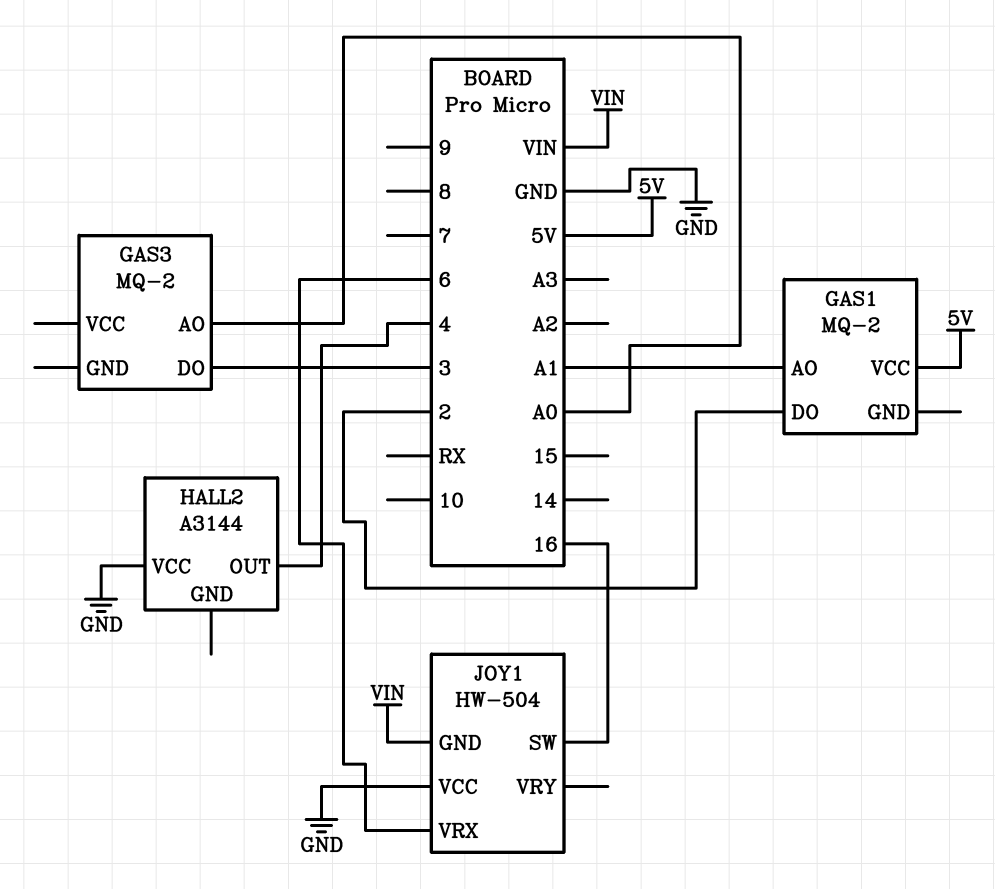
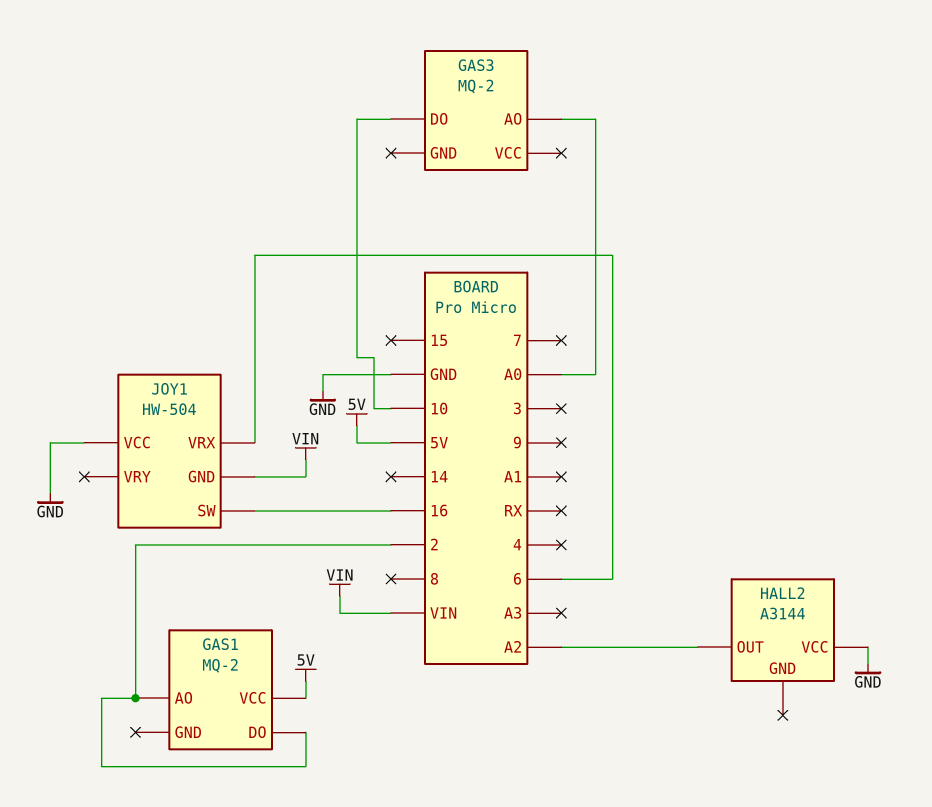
GAS1 pin AO: A1 -> 2
GAS3 pin DO: 3 -> 10
HALL2 pin OUT: 4 -> A2

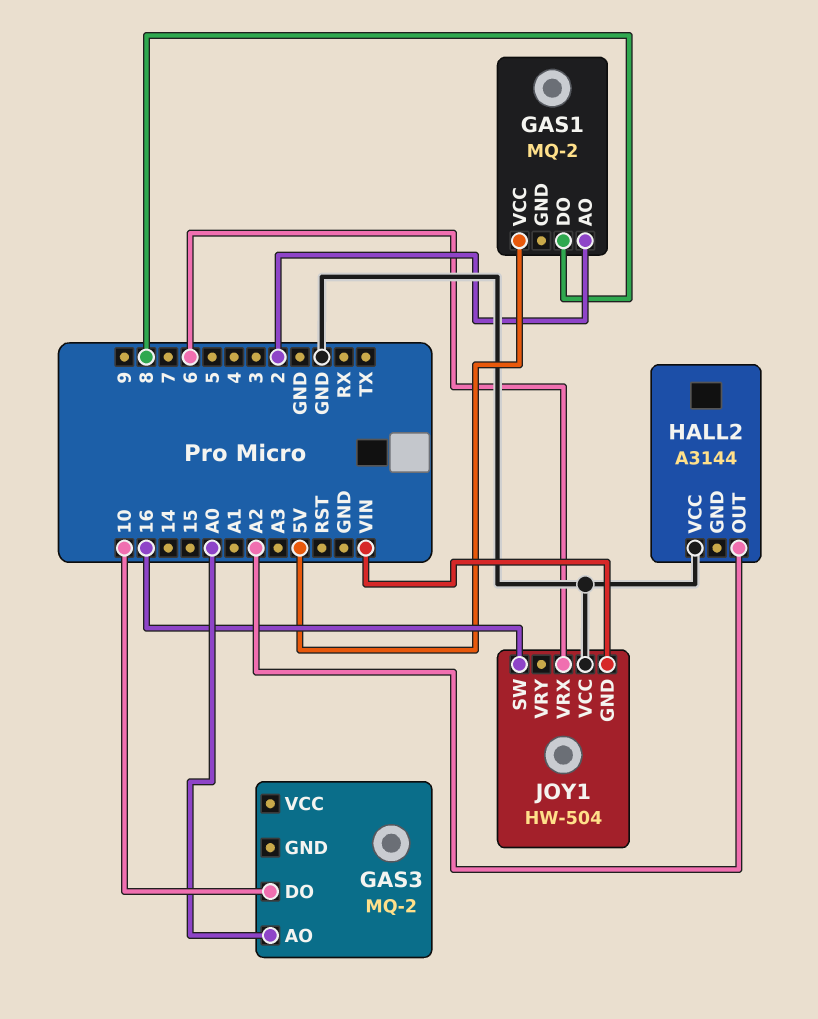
GAS1 pin DO: 2 -> 8

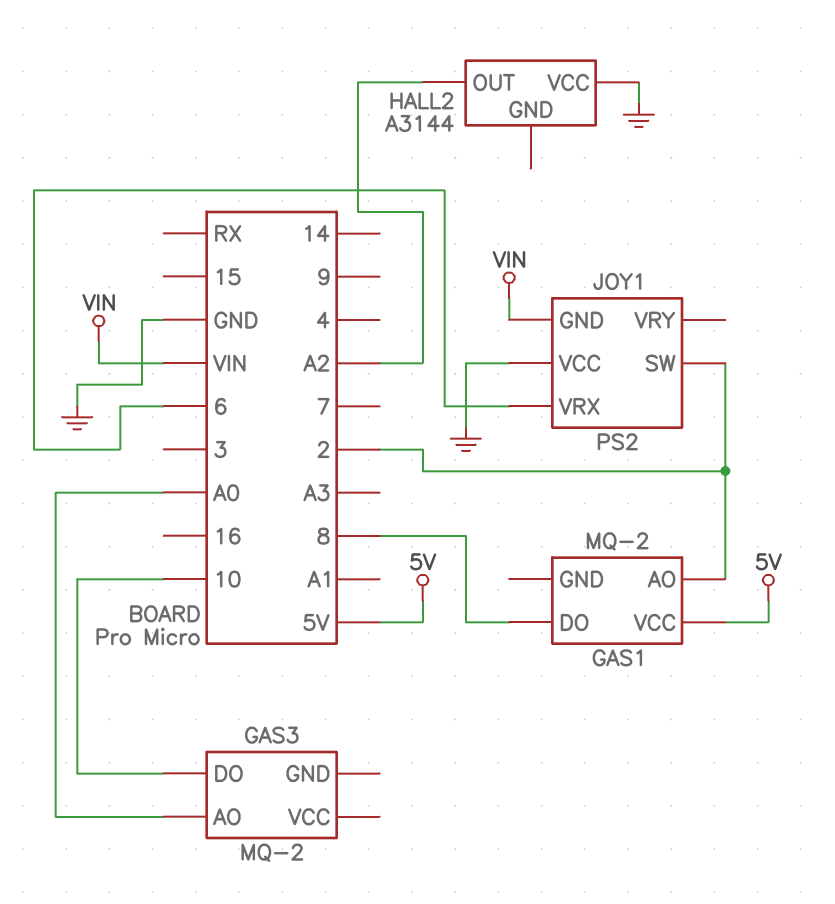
JOY1: HW-504 -> PS2
JOY1 pin SW: 16 -> 2

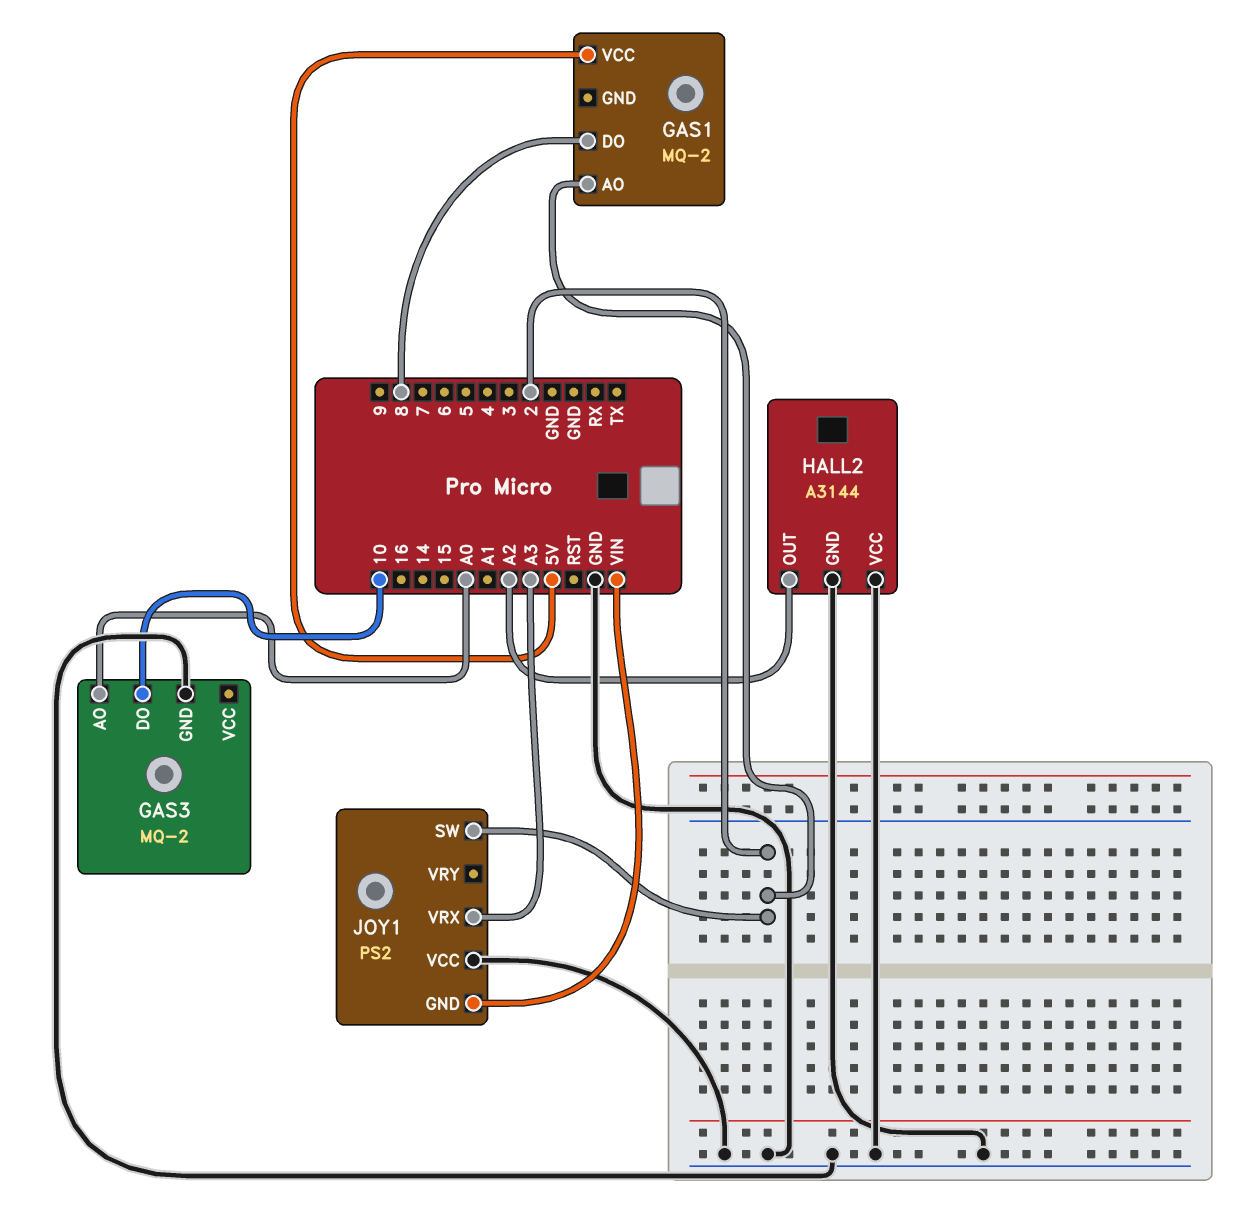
GAS3 pin GND: none -> GND
HALL2 pin GND: none -> GND
JOY1 pin VRX: 6 -> A3

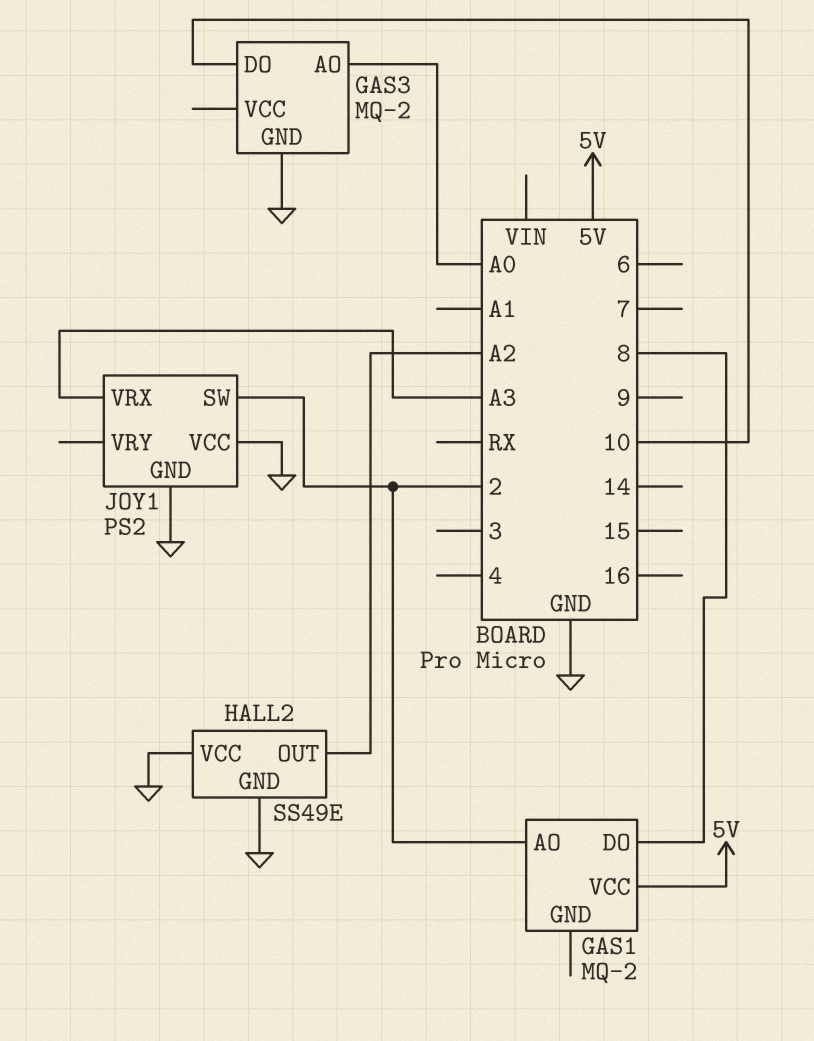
HALL2: A3144 -> SS49E
JOY1 pin GND: VIN -> GND

